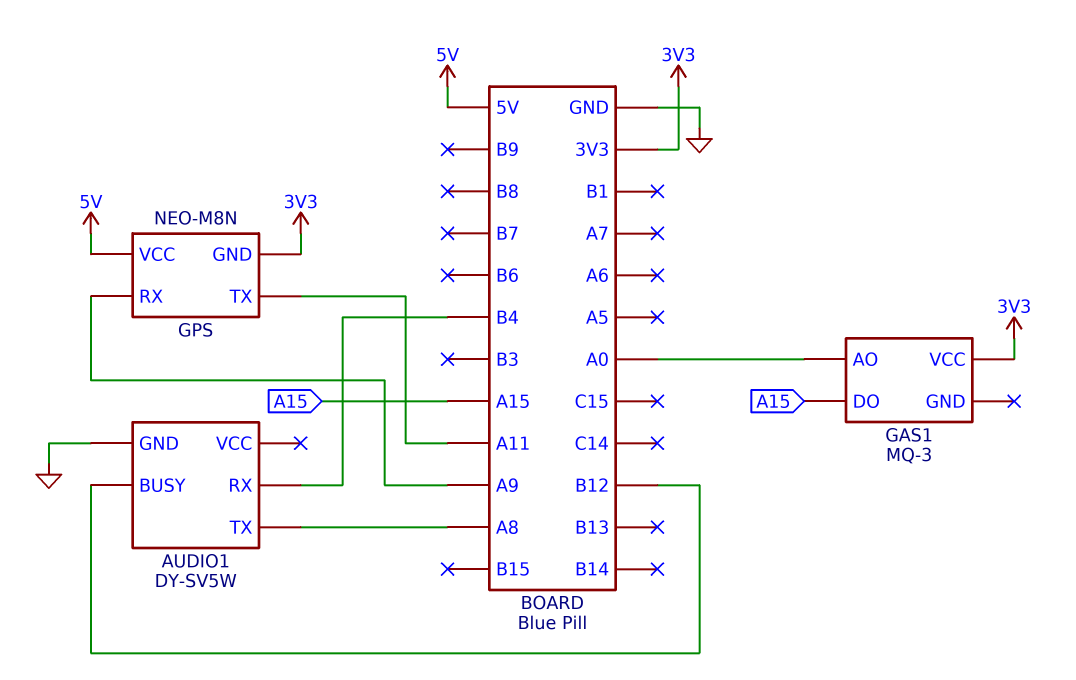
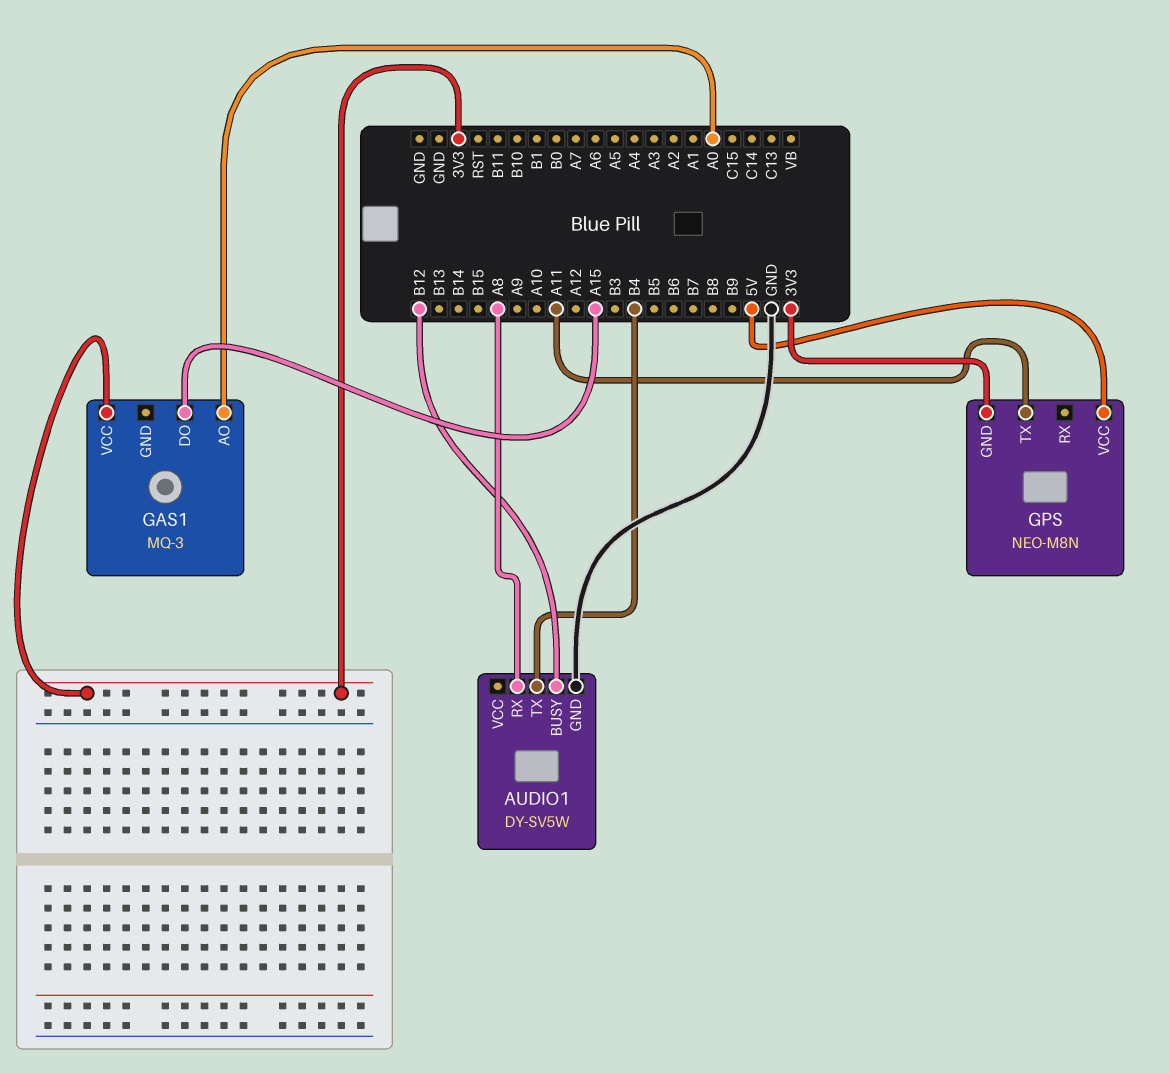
AUDIO1 pin RX: B4 -> A8
AUDIO1 pin TX: A8 -> B4
GPS pin RX: A9 -> none

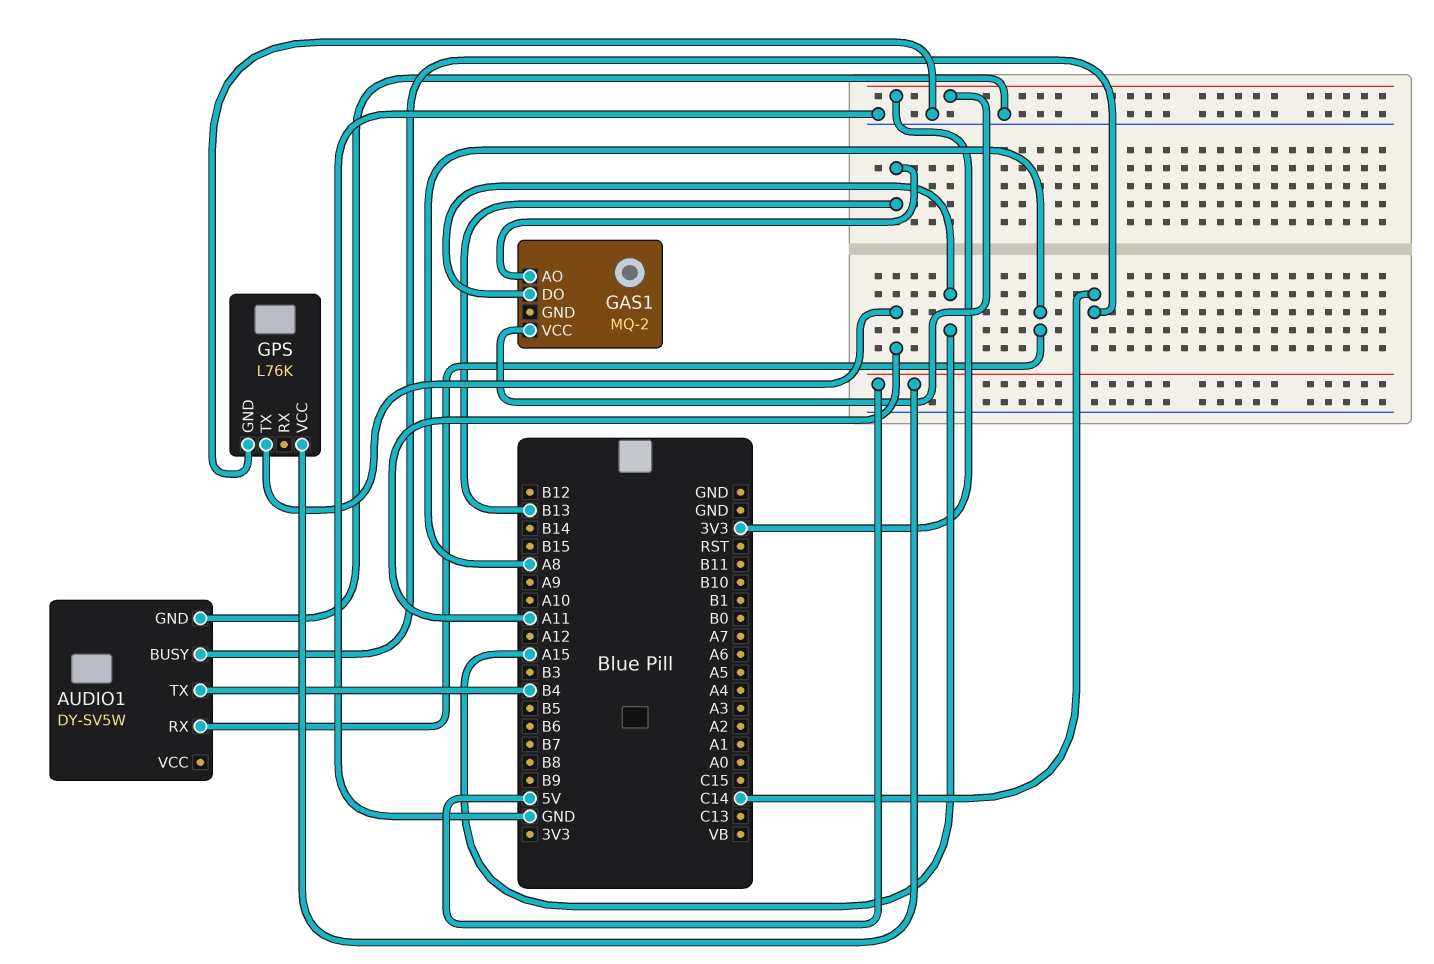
AUDIO1 pin BUSY: B12 -> C14
GAS1: MQ-3 -> MQ-2
GAS1 pin AO: A0 -> B13
GPS: NEO-M8N -> L76K
GPS pin GND: 3V3 -> GND

